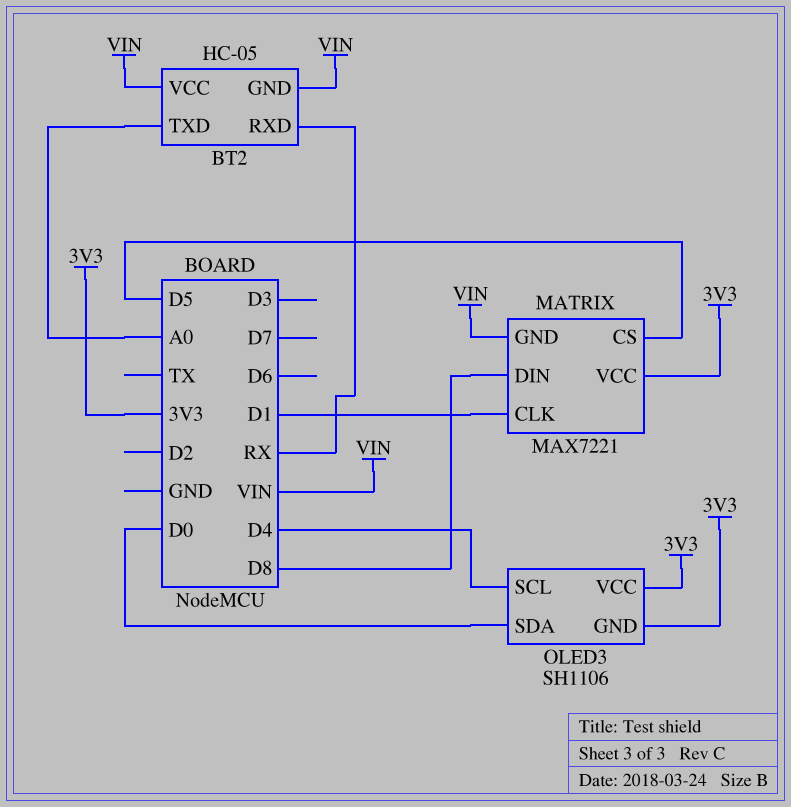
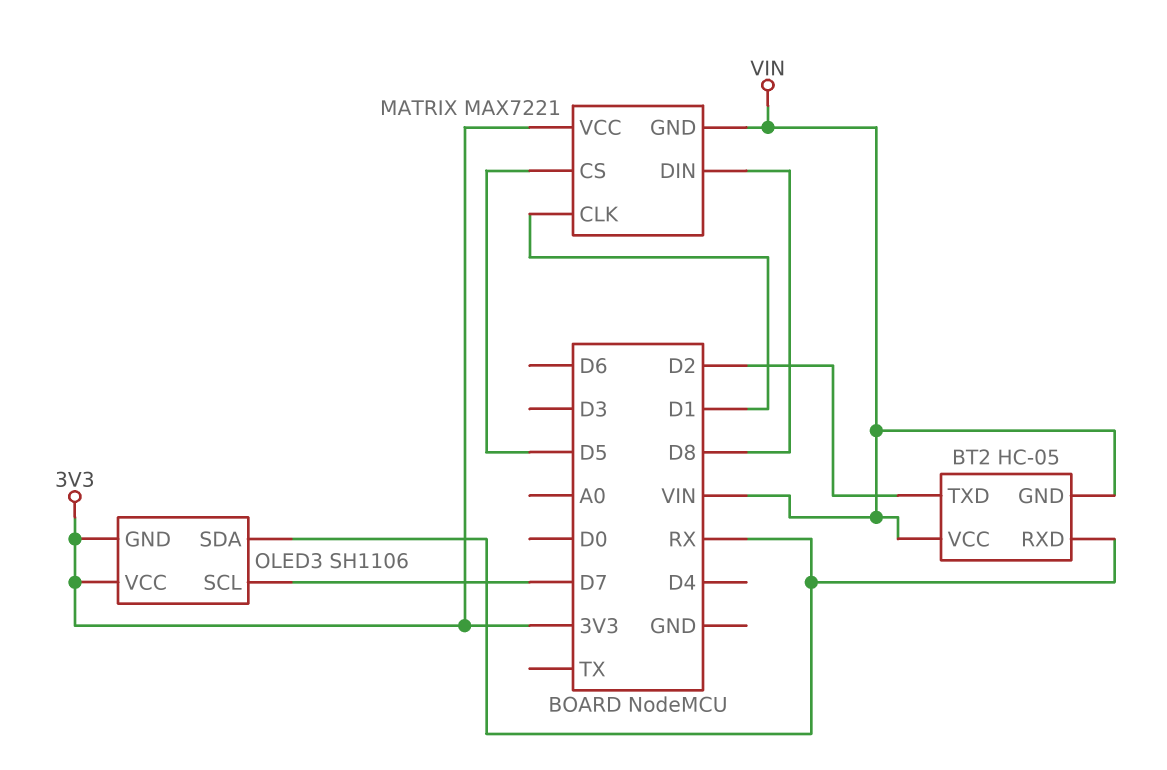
BT2 pin TXD: A0 -> D2
OLED3 pin SCL: D4 -> D7
OLED3 pin SDA: D0 -> RX

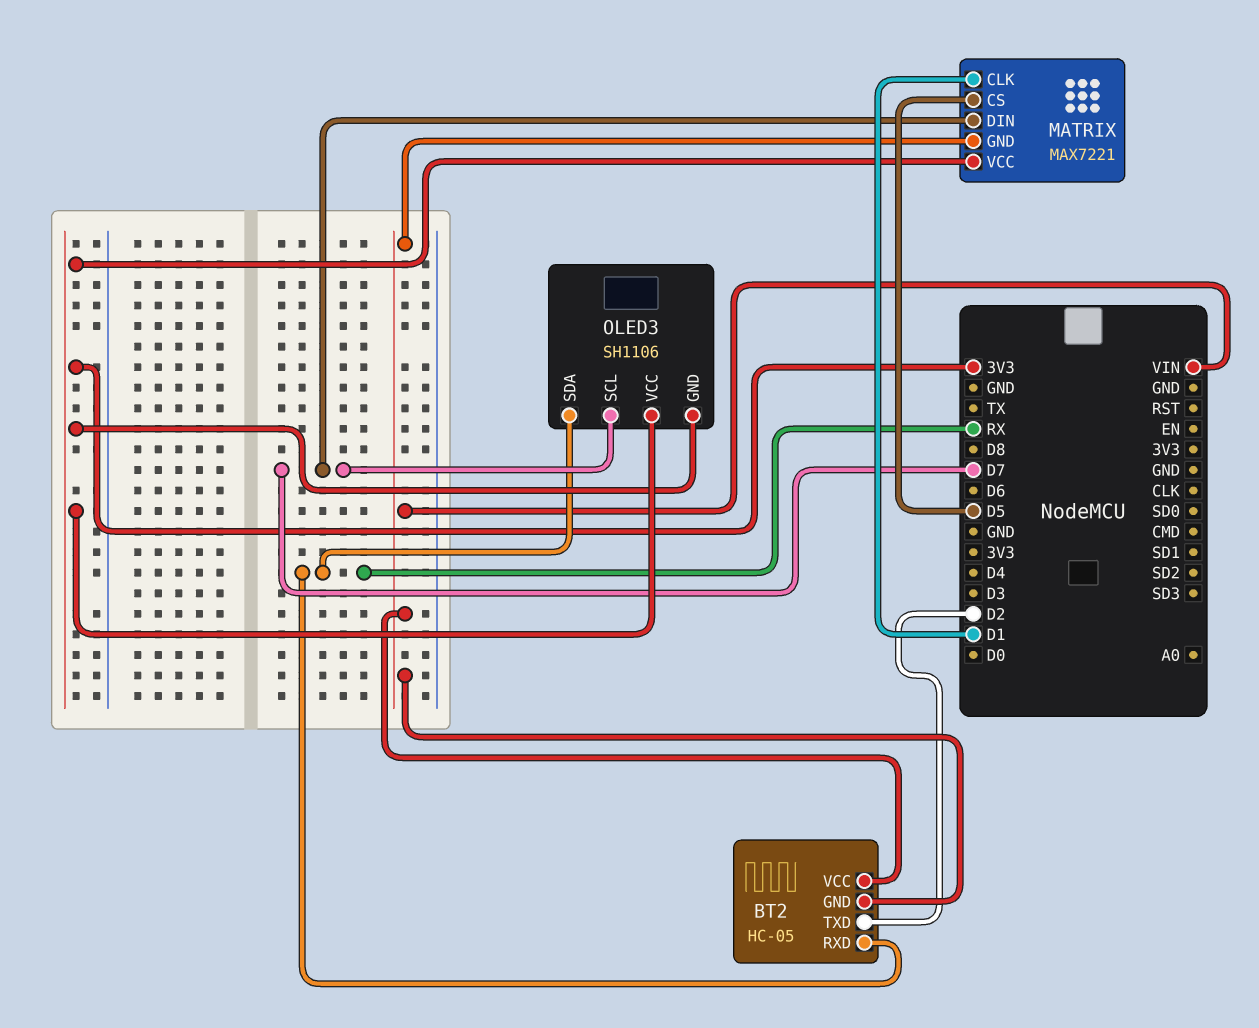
MATRIX pin DIN: D8 -> D7

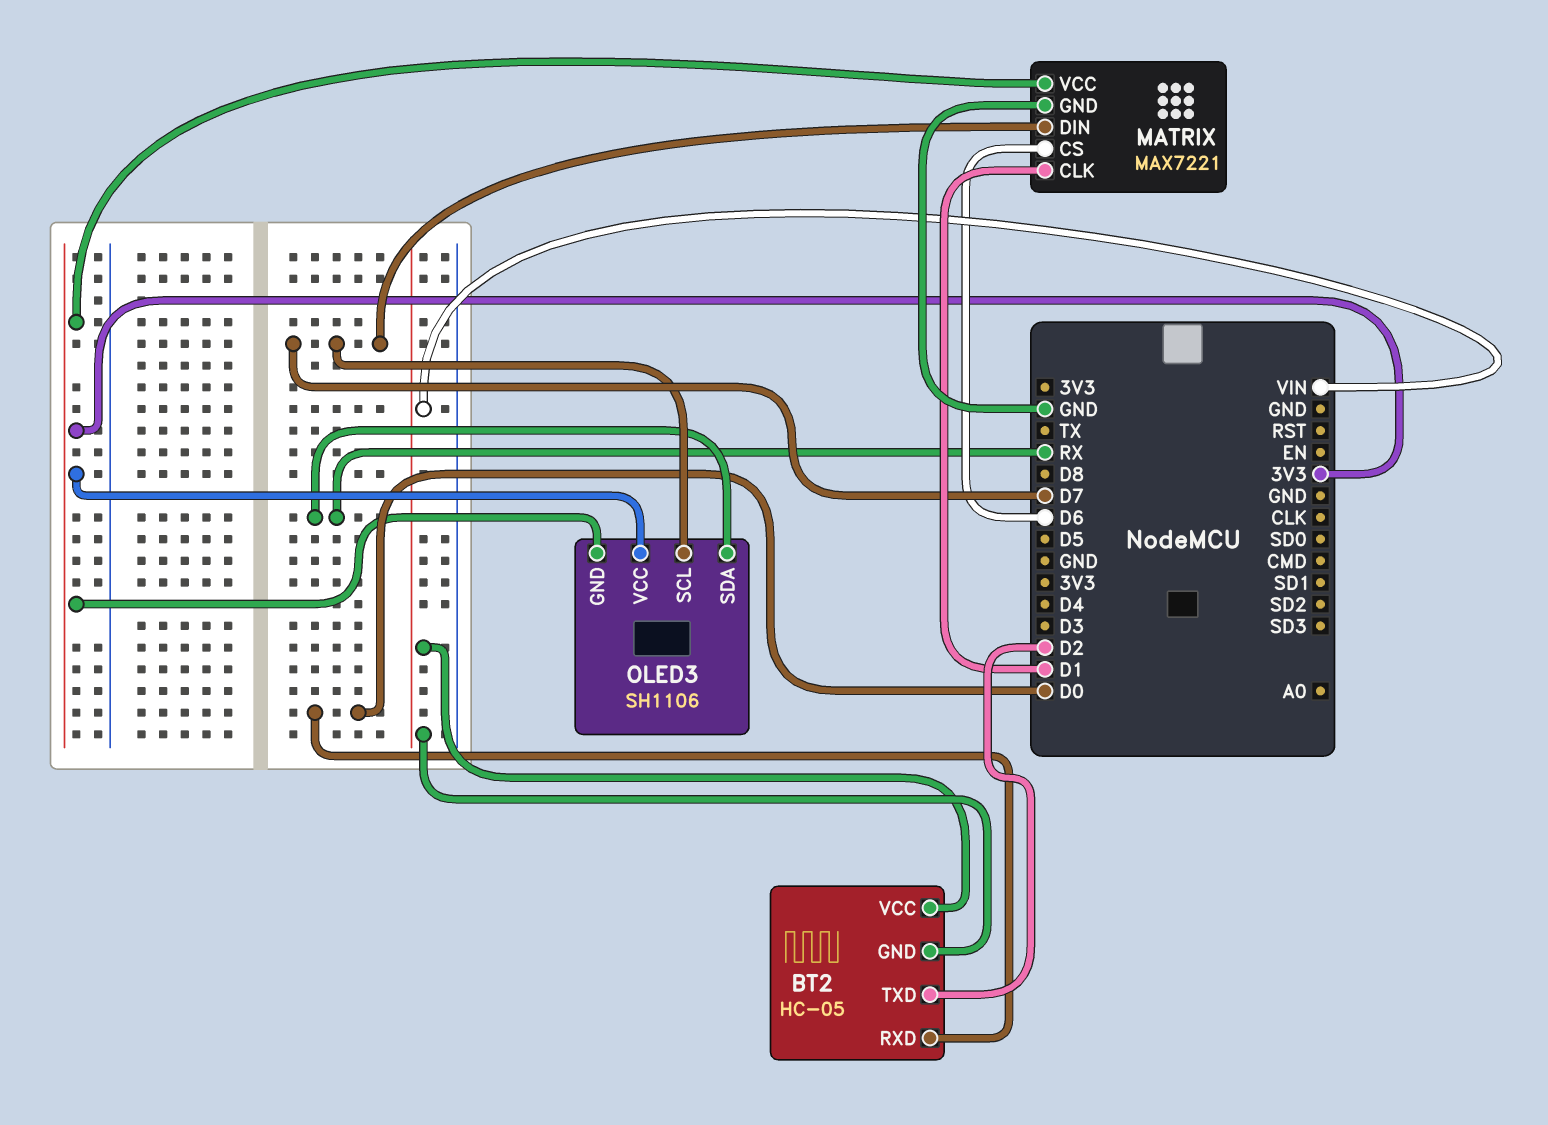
BT2 pin RXD: RX -> D0
MATRIX pin CS: D5 -> D6
MATRIX pin GND: VIN -> GND

